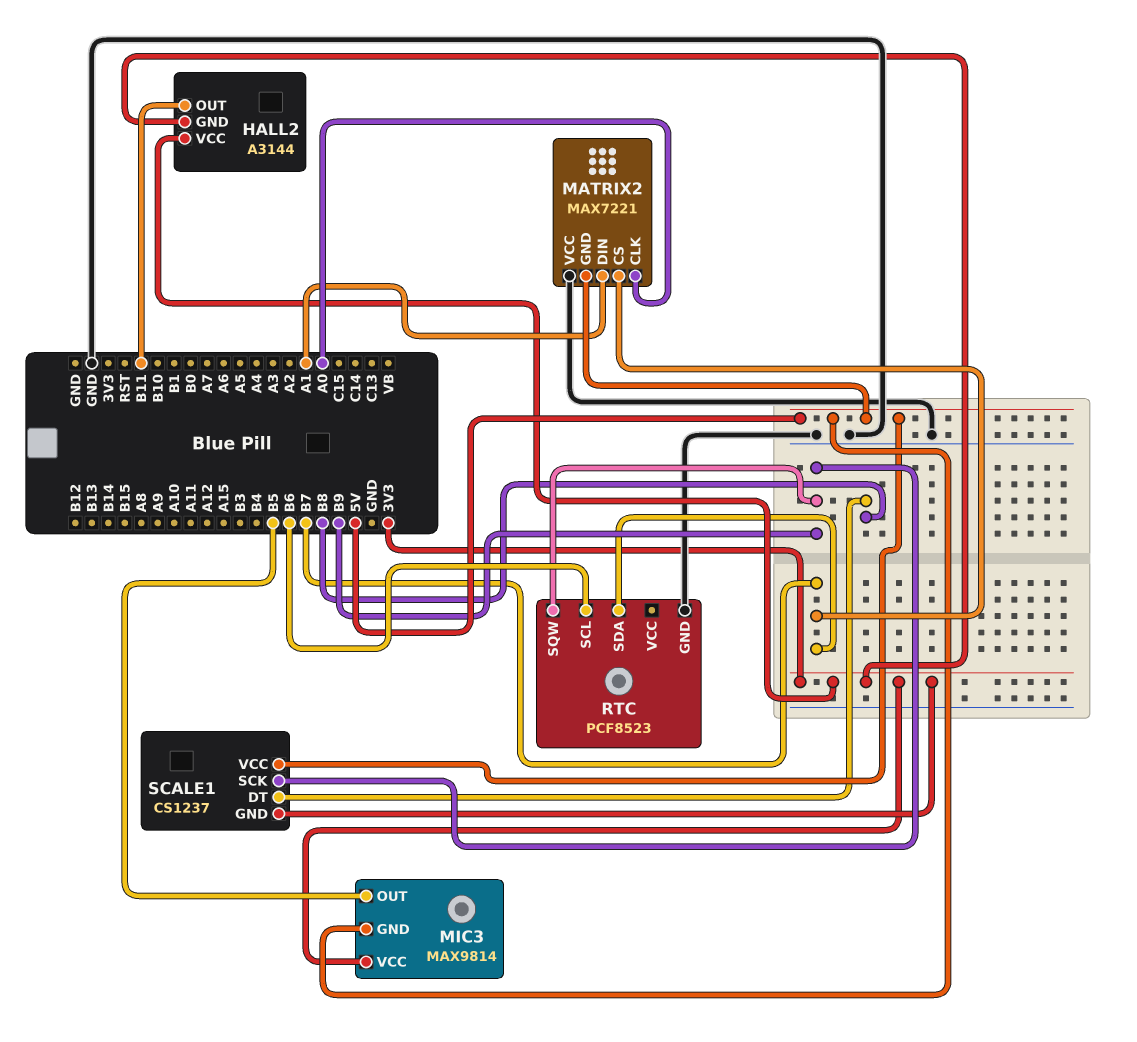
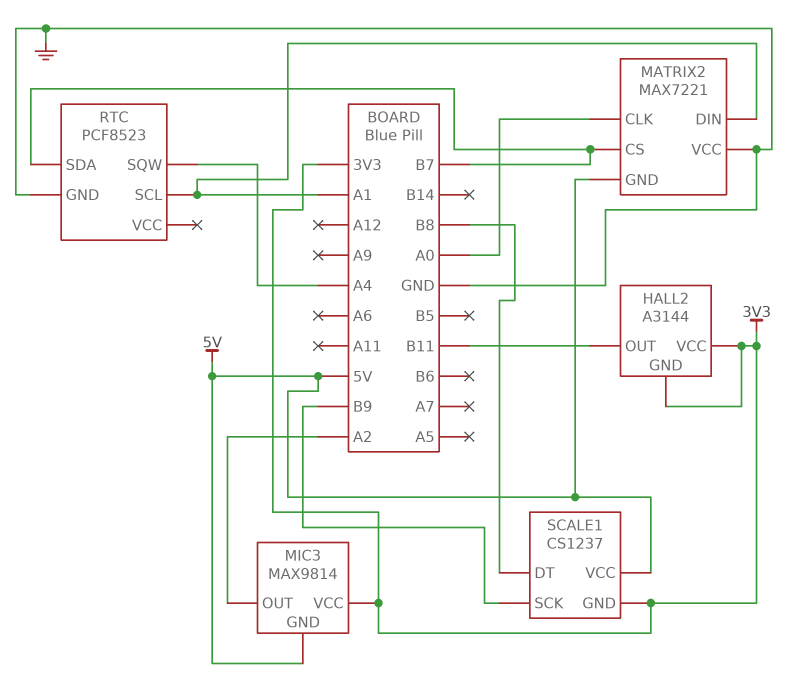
MIC3 pin OUT: B5 -> A2
RTC pin SCL: B6 -> A1
RTC pin SQW: B9 -> A4

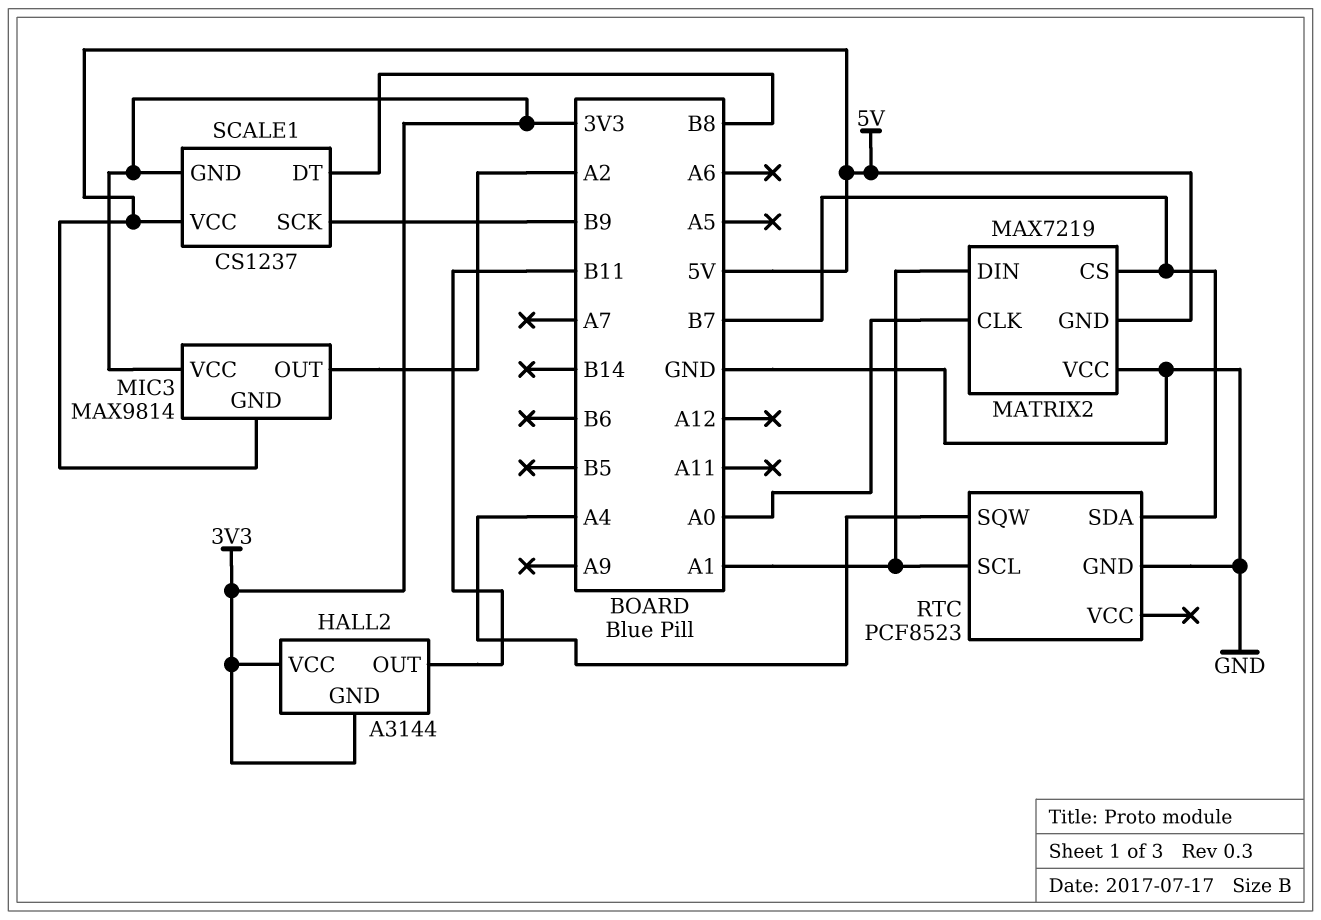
MATRIX2: MAX7221 -> MAX7219

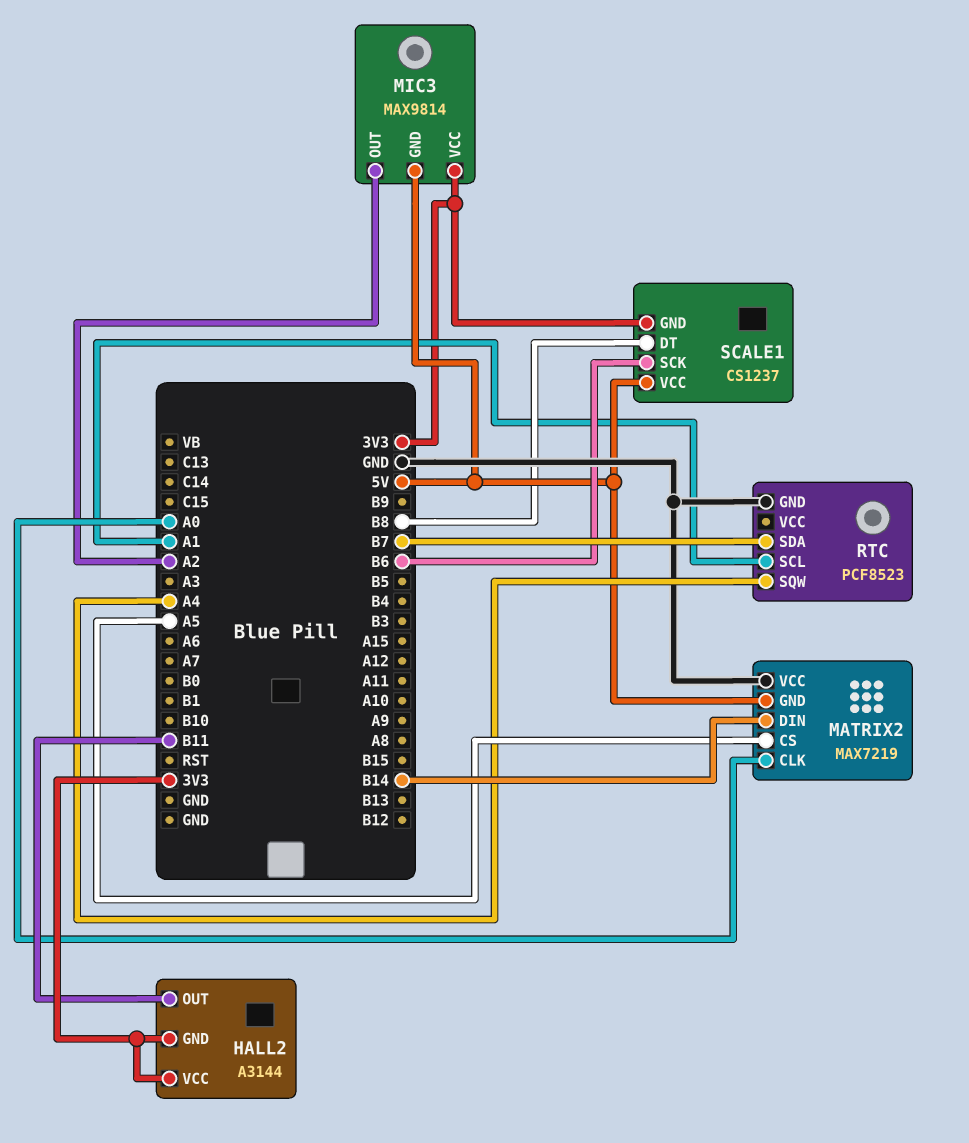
MATRIX2 pin CS: B7 -> A5
MATRIX2 pin DIN: A1 -> B14
SCALE1 pin SCK: B9 -> B6

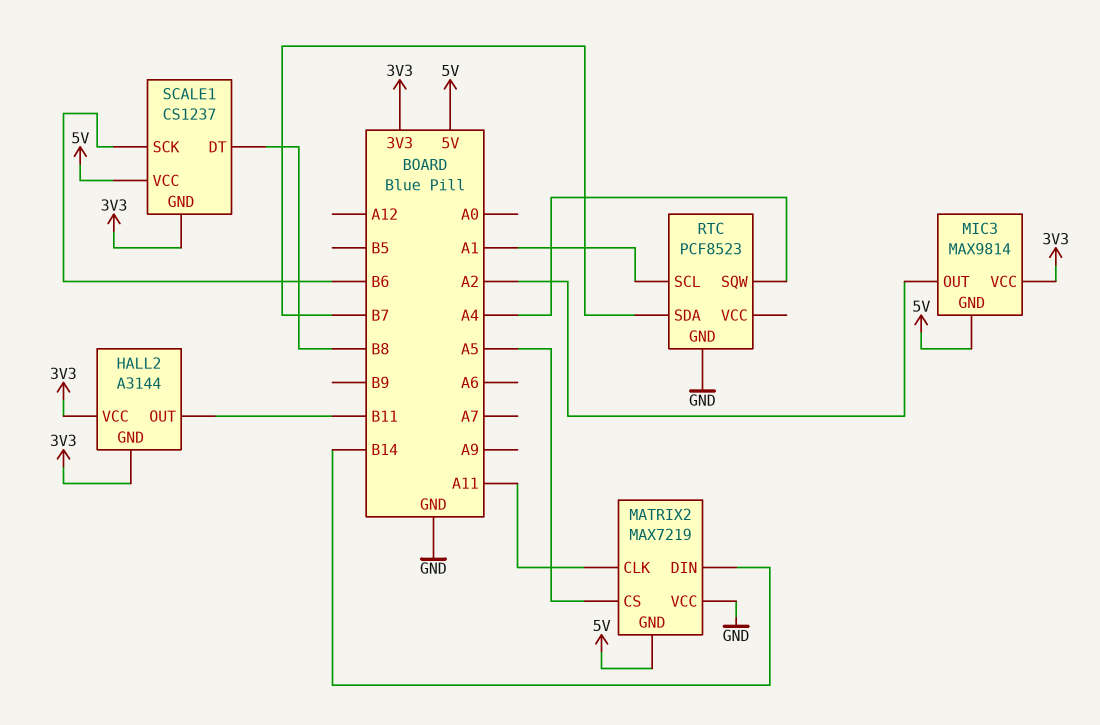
MATRIX2 pin CLK: A0 -> A11

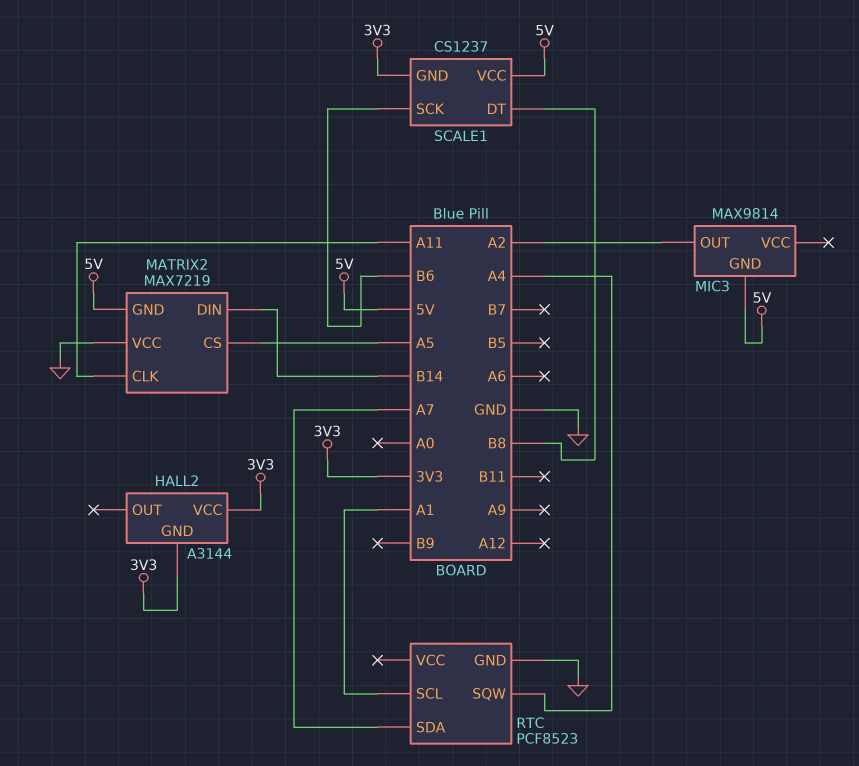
HALL2 pin OUT: B11 -> none
MIC3 pin VCC: 3V3 -> none
RTC pin SDA: B7 -> A7

